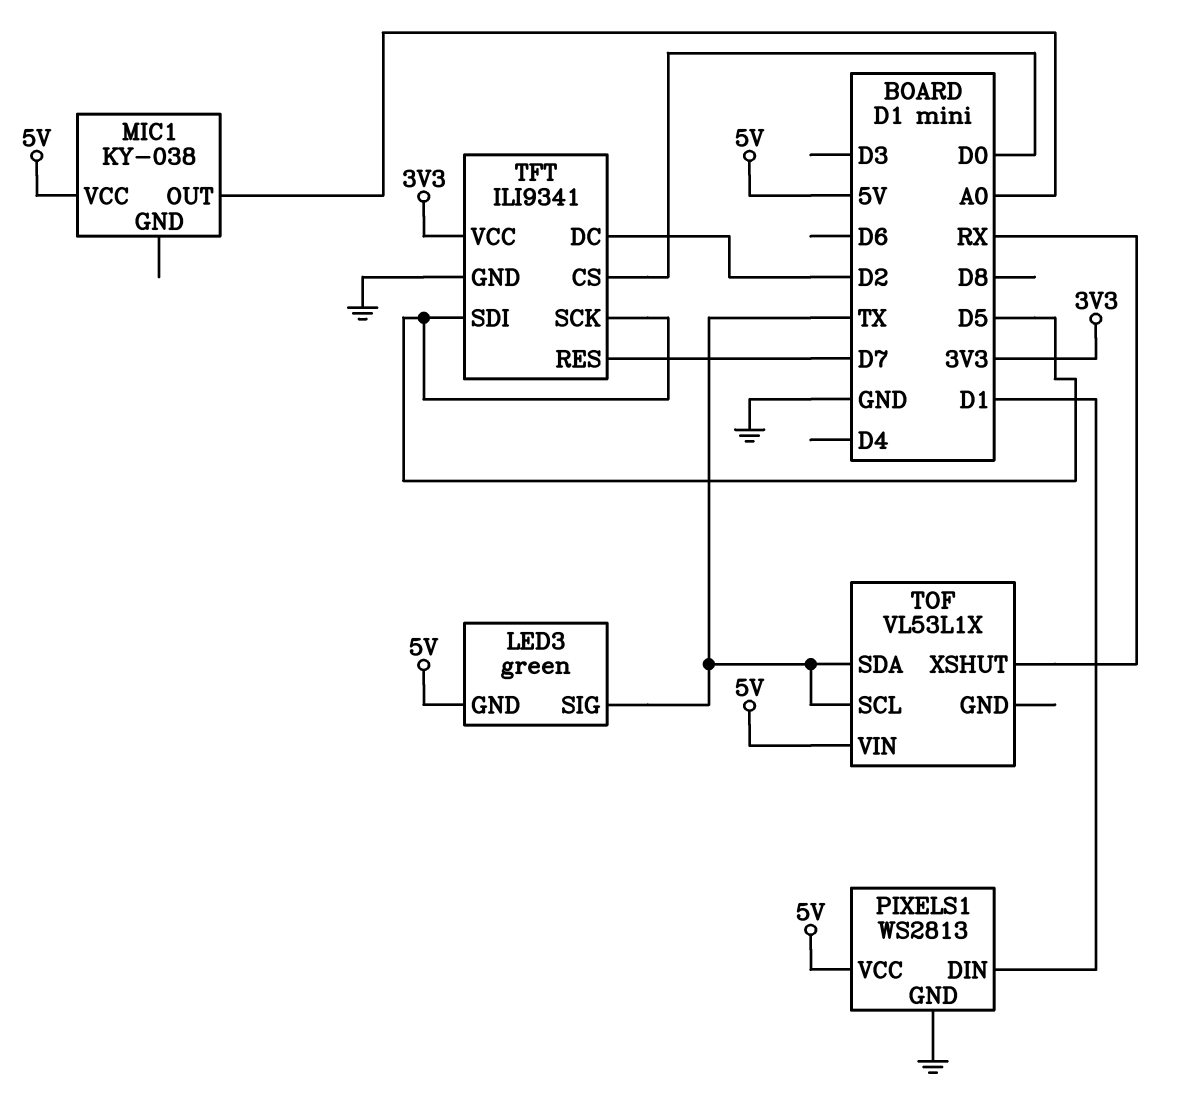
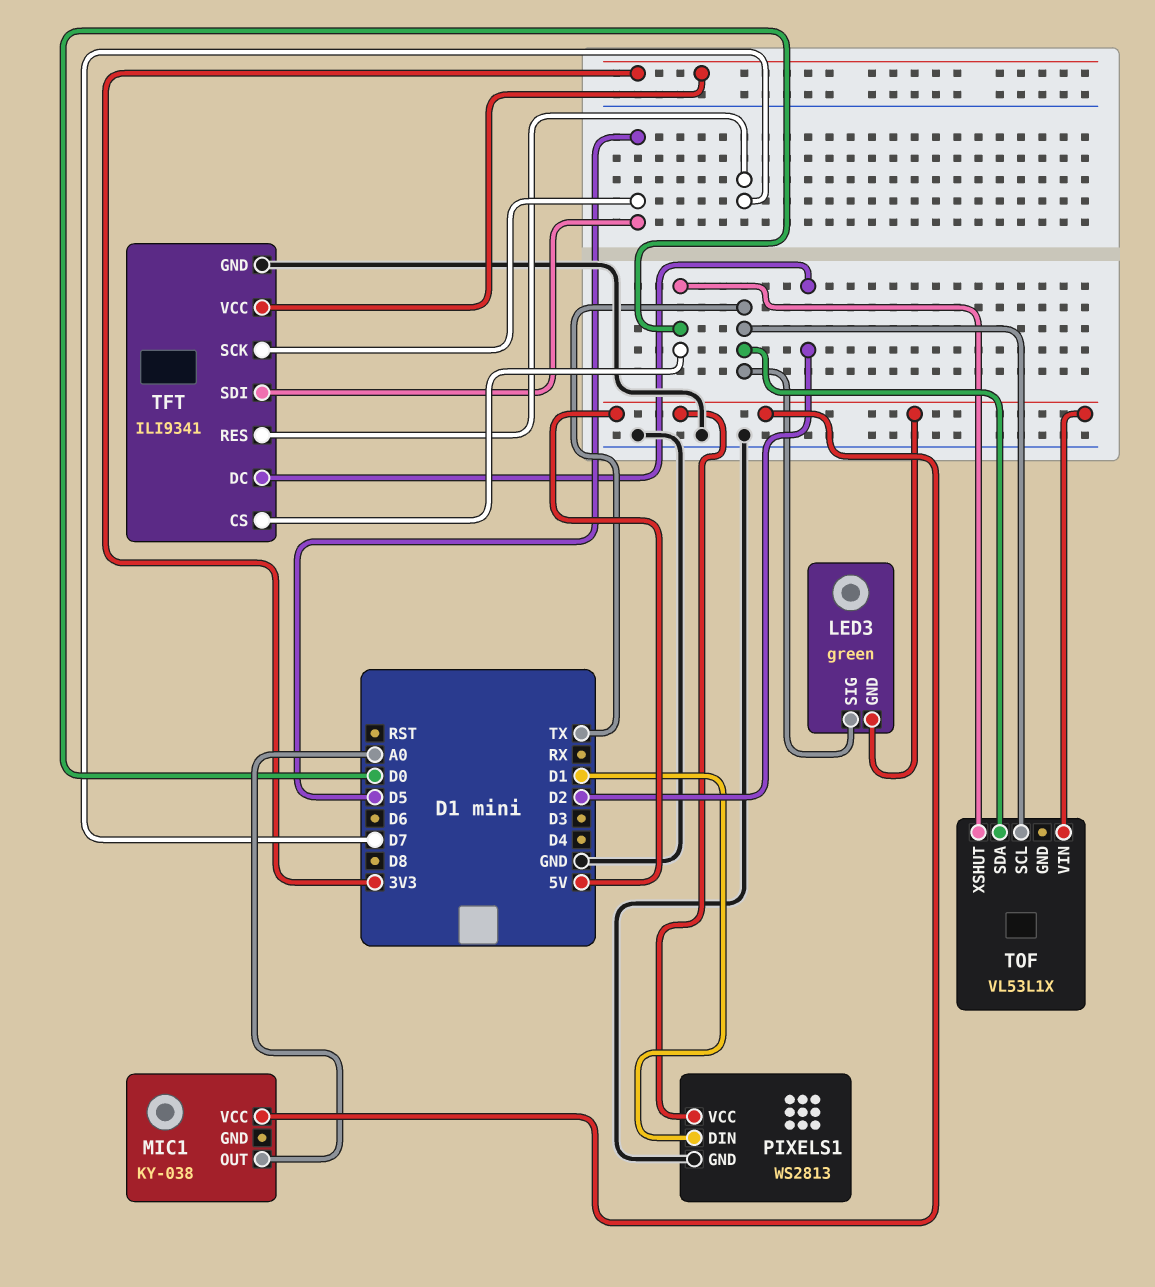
TOF pin XSHUT: RX -> D0

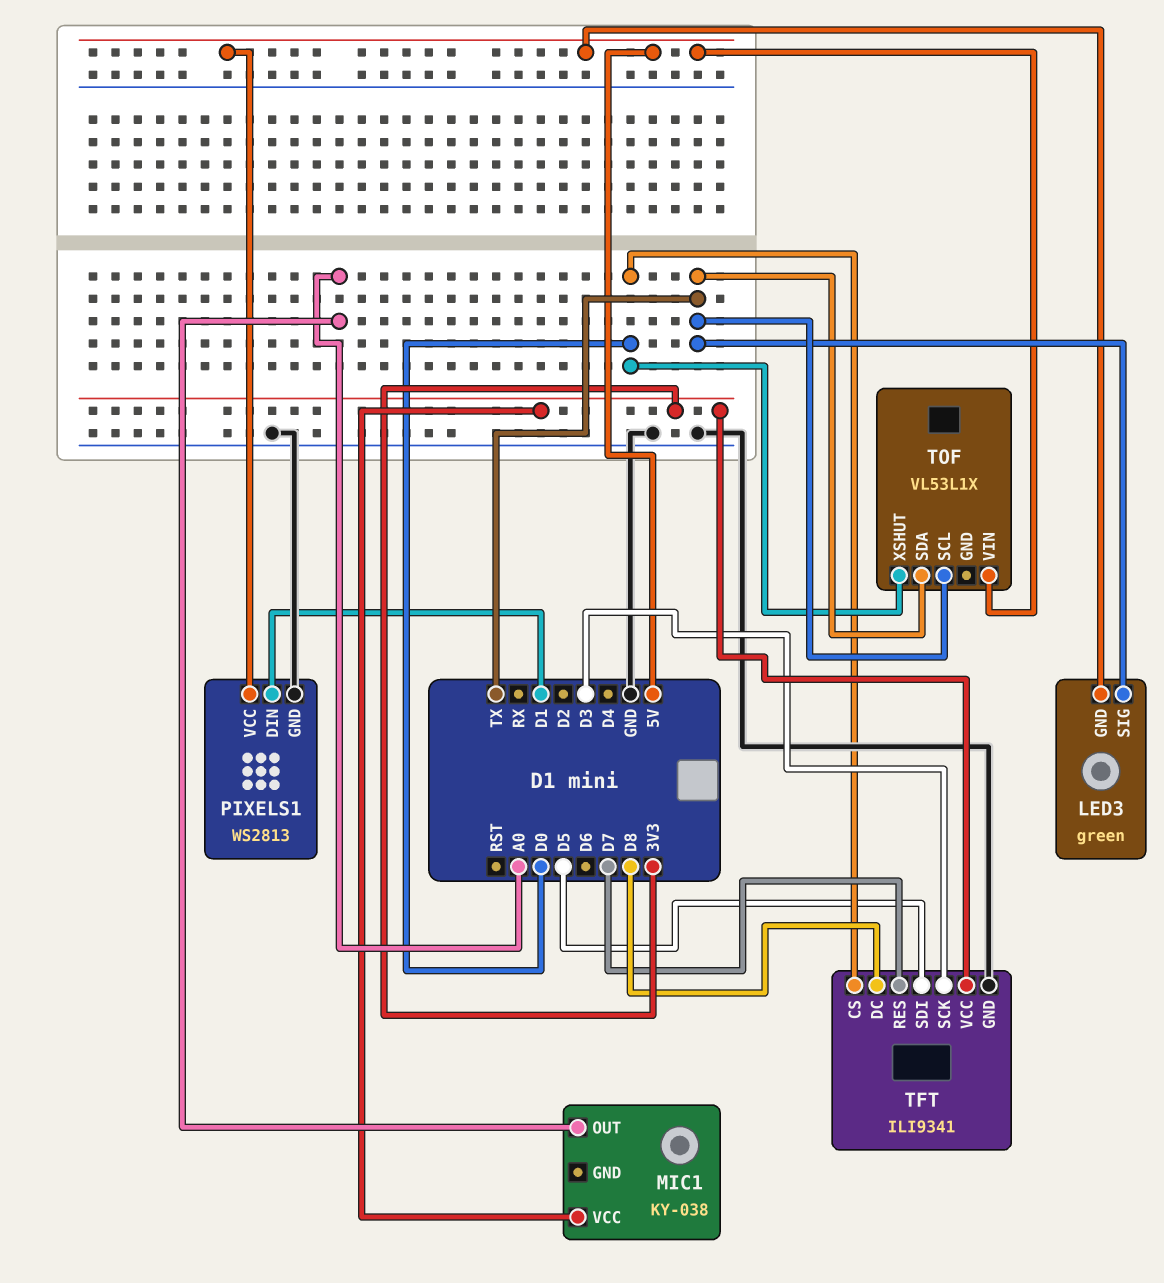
MIC1 pin VCC: 5V -> 3V3
TFT pin DC: D2 -> D8
TFT pin SCK: D5 -> D3

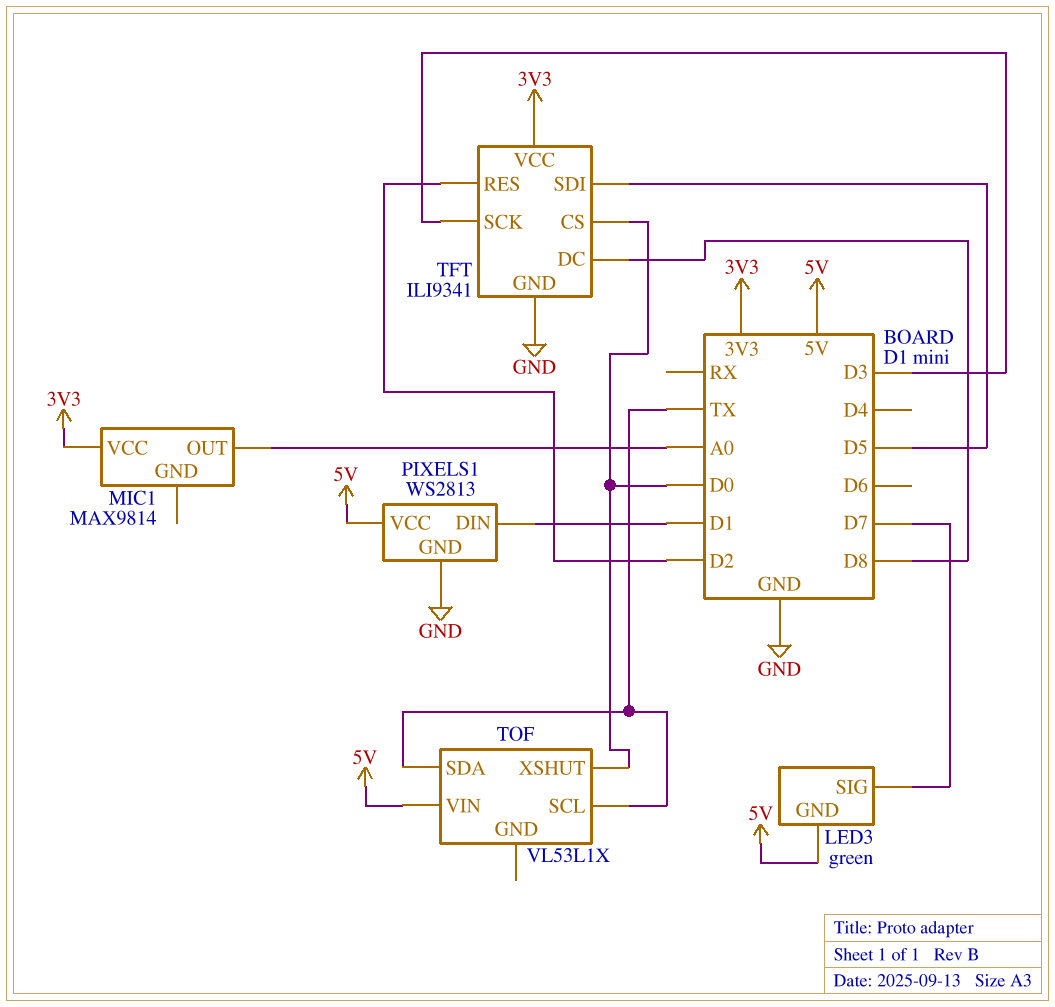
LED3 pin SIG: TX -> D7
MIC1: KY-038 -> MAX9814
TFT pin RES: D7 -> D2

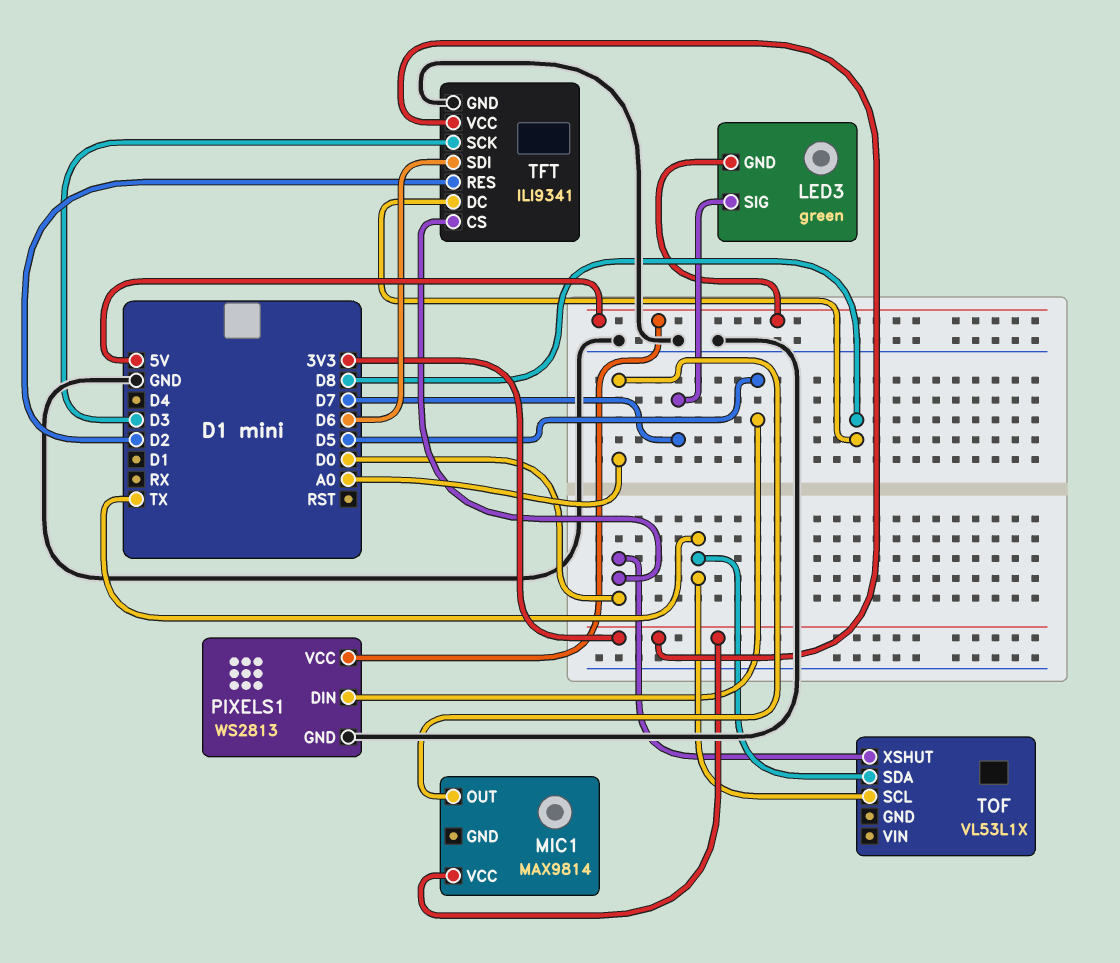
PIXELS1 pin DIN: D1 -> D5
TFT pin SDI: D5 -> D6
TOF pin VIN: 5V -> none

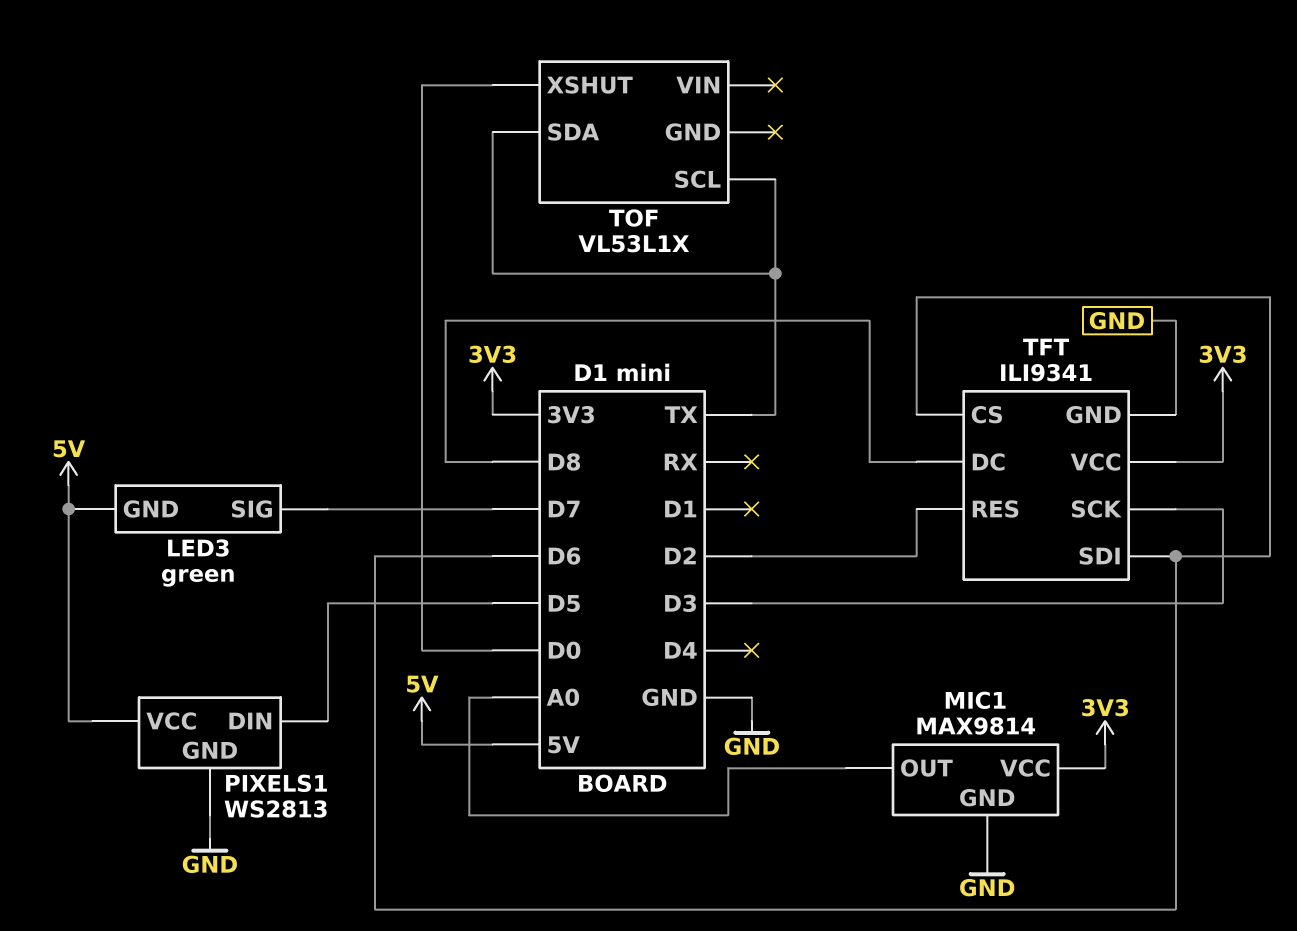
MIC1 pin GND: none -> GND
TFT pin CS: D0 -> D6

